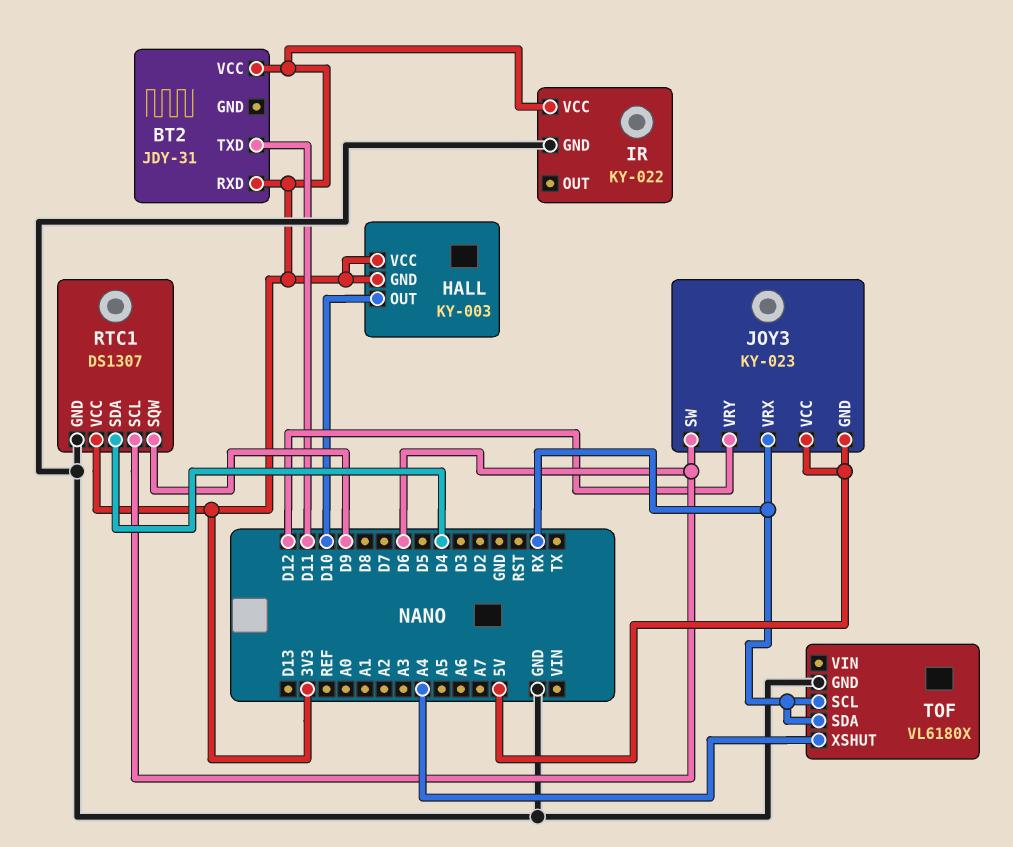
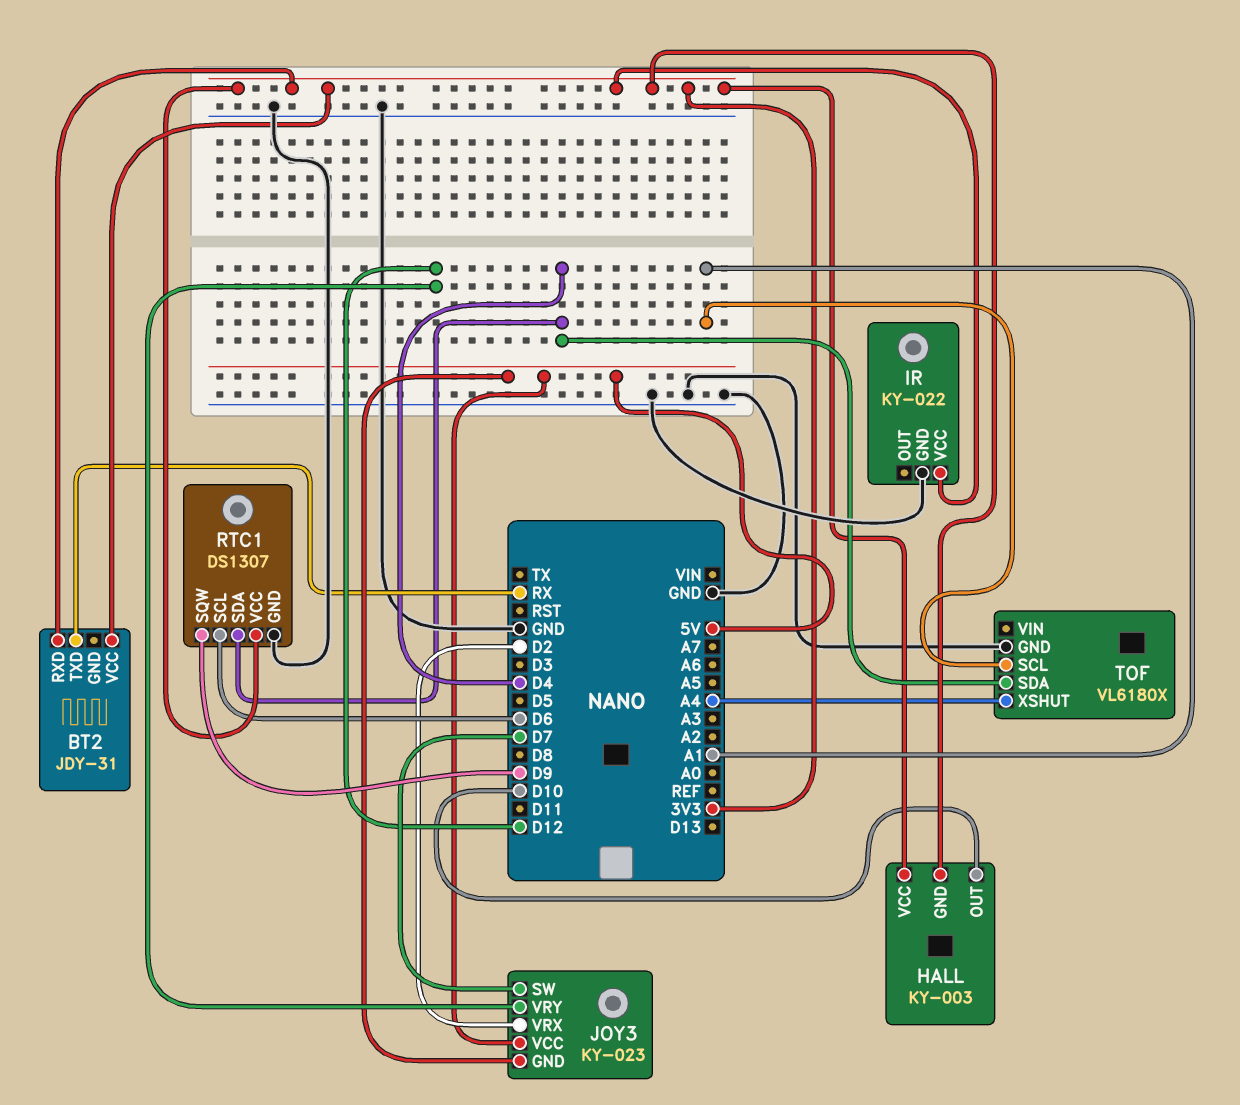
BT2 pin TXD: D11 -> RX
JOY3 pin SW: D6 -> D7
JOY3 pin VRX: RX -> D2
TOF pin SCL: RX -> A1
TOF pin SDA: RX -> D4

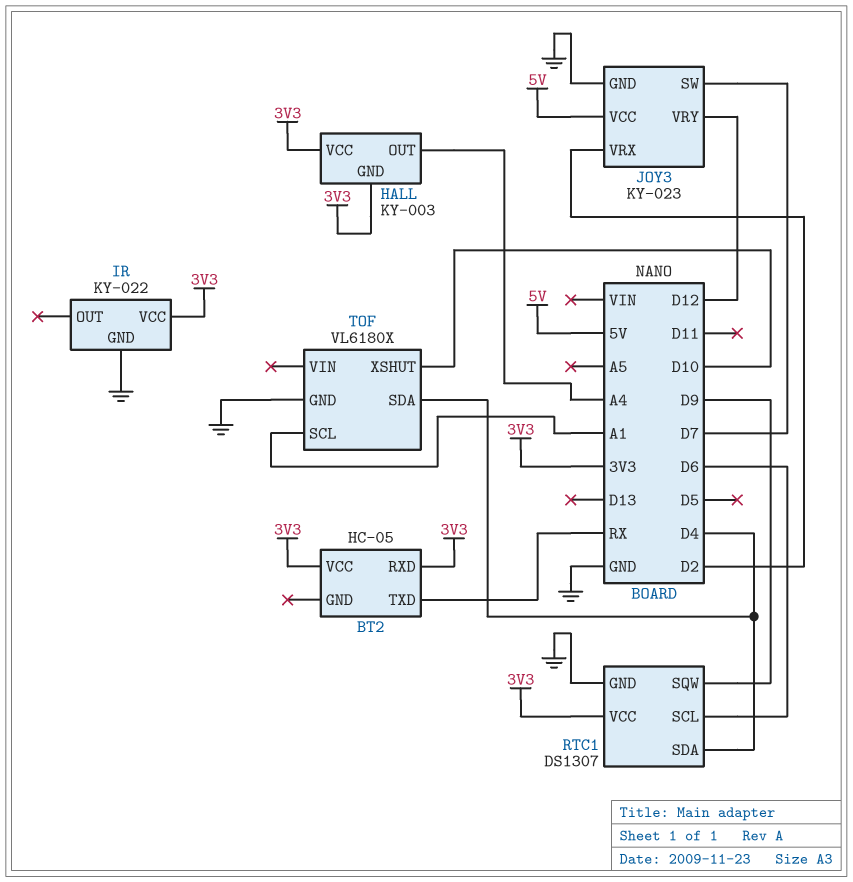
BT2: JDY-31 -> HC-05
HALL pin OUT: D10 -> A4
JOY3 pin GND: 5V -> GND
TOF pin XSHUT: A4 -> D10

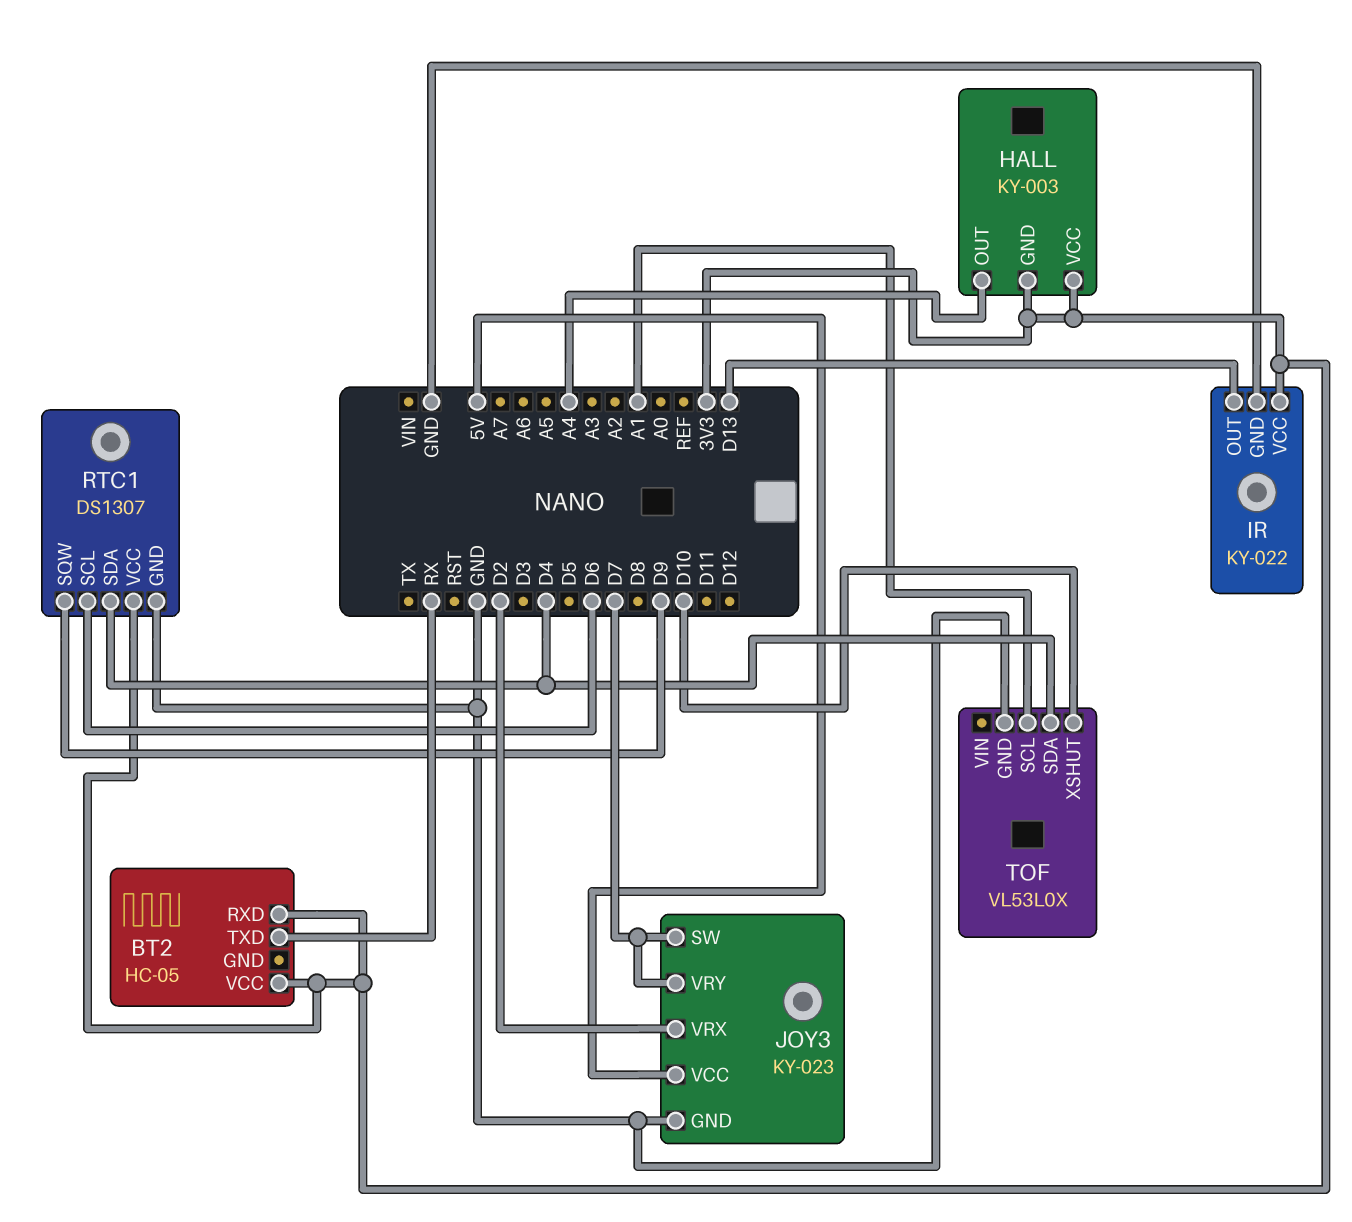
IR pin OUT: none -> D13
JOY3 pin VRY: D12 -> D7
TOF: VL6180X -> VL53L0X

